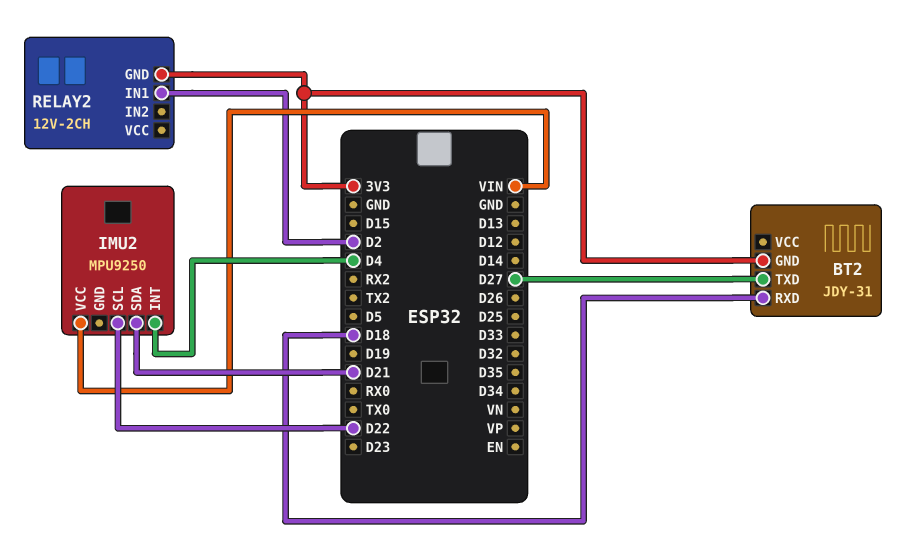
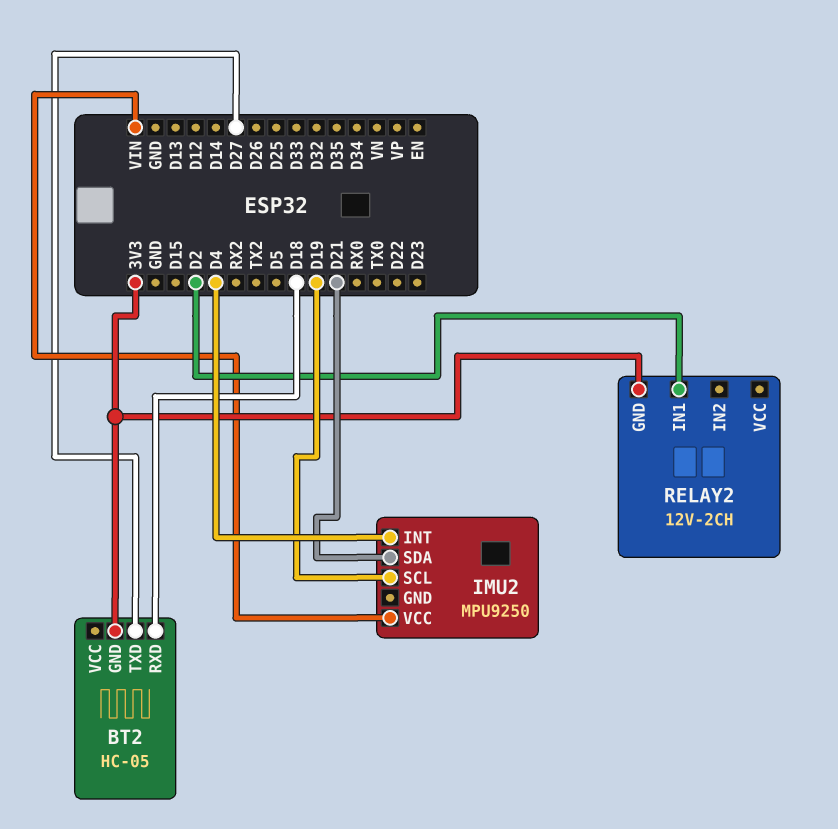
BT2: JDY-31 -> HC-05
IMU2 pin SCL: D22 -> D19

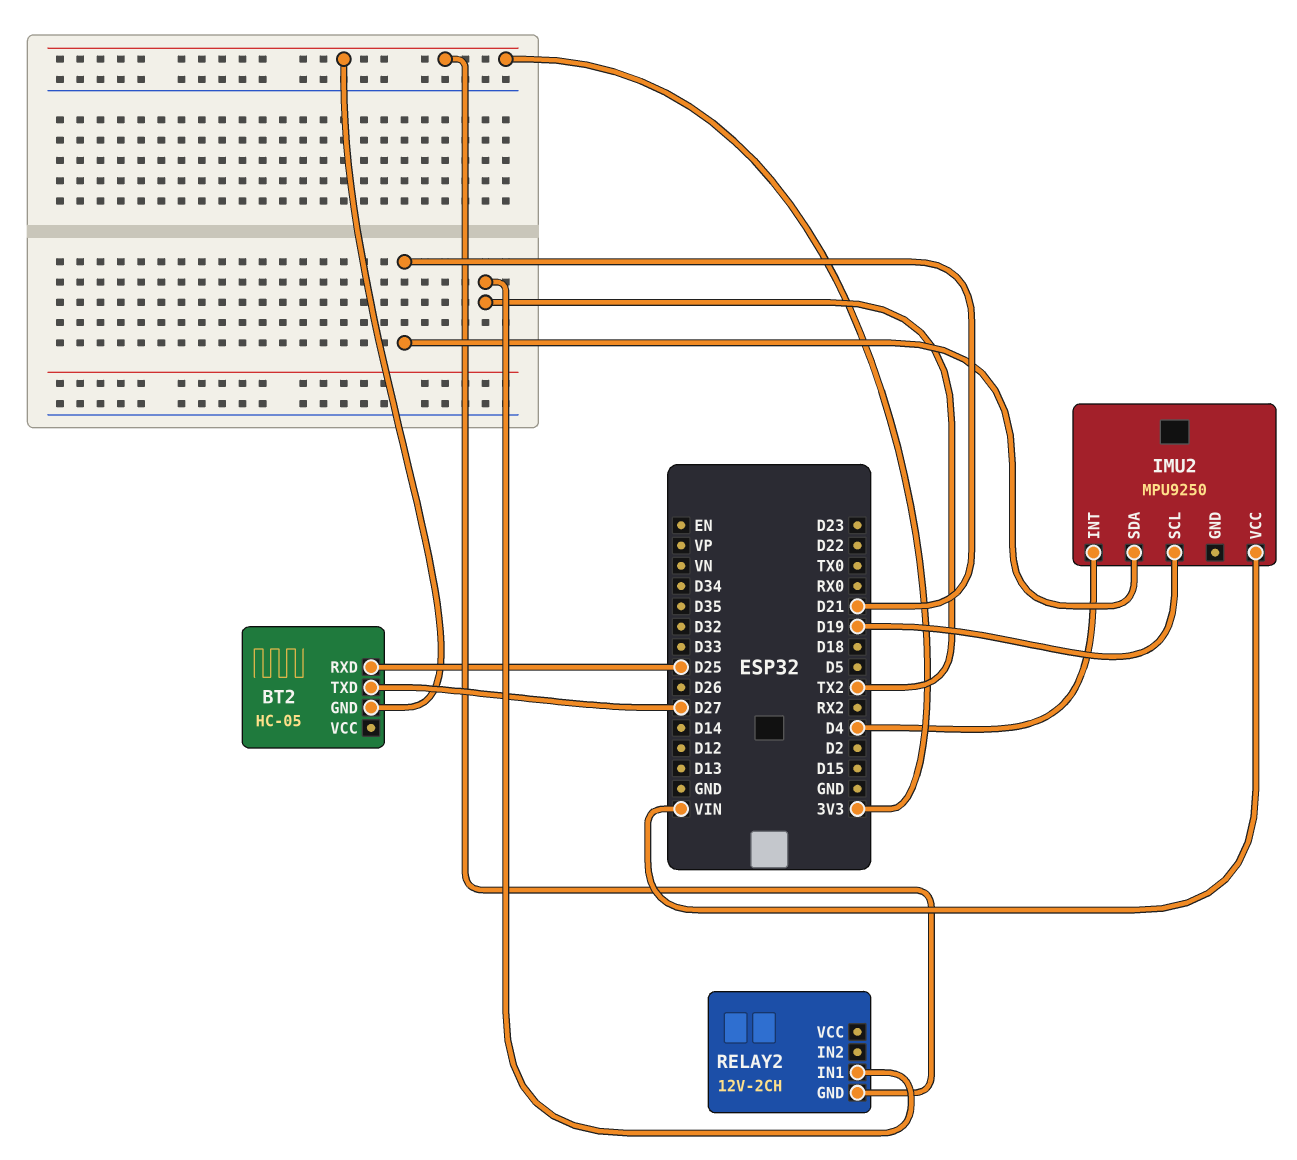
BT2 pin RXD: D18 -> D25
RELAY2 pin IN1: D2 -> TX2

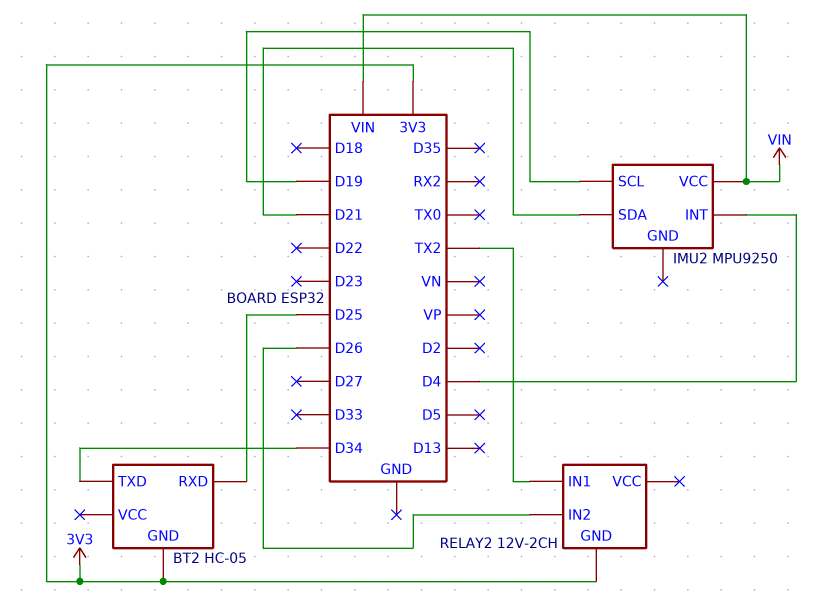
BT2 pin TXD: D27 -> D34
RELAY2 pin IN2: none -> D26

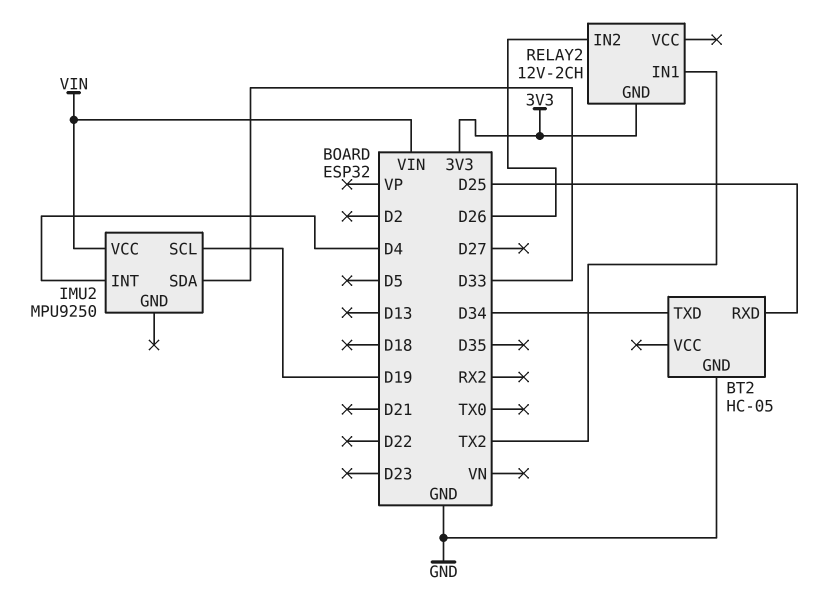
BT2 pin GND: 3V3 -> GND
IMU2 pin SDA: D21 -> D33

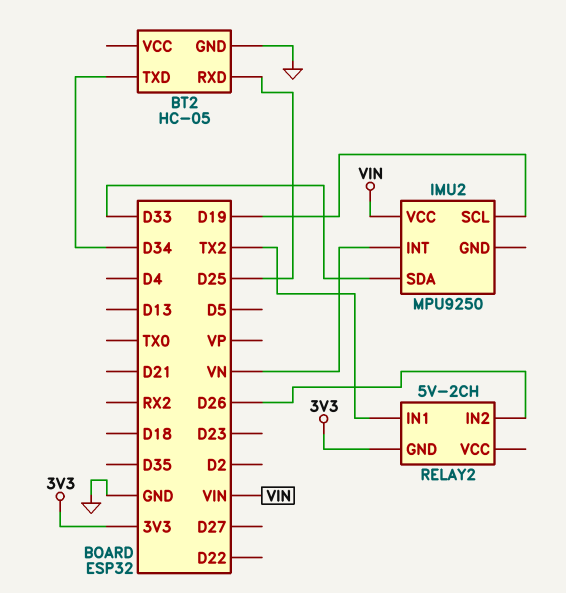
IMU2 pin INT: D4 -> VN
RELAY2: 12V-2CH -> 5V-2CH

